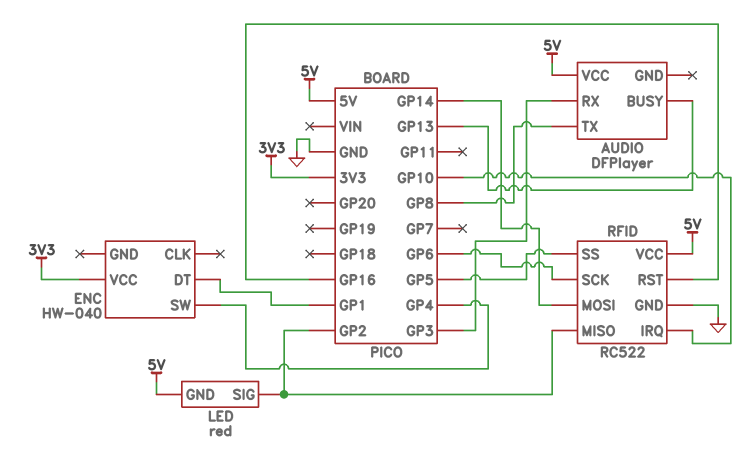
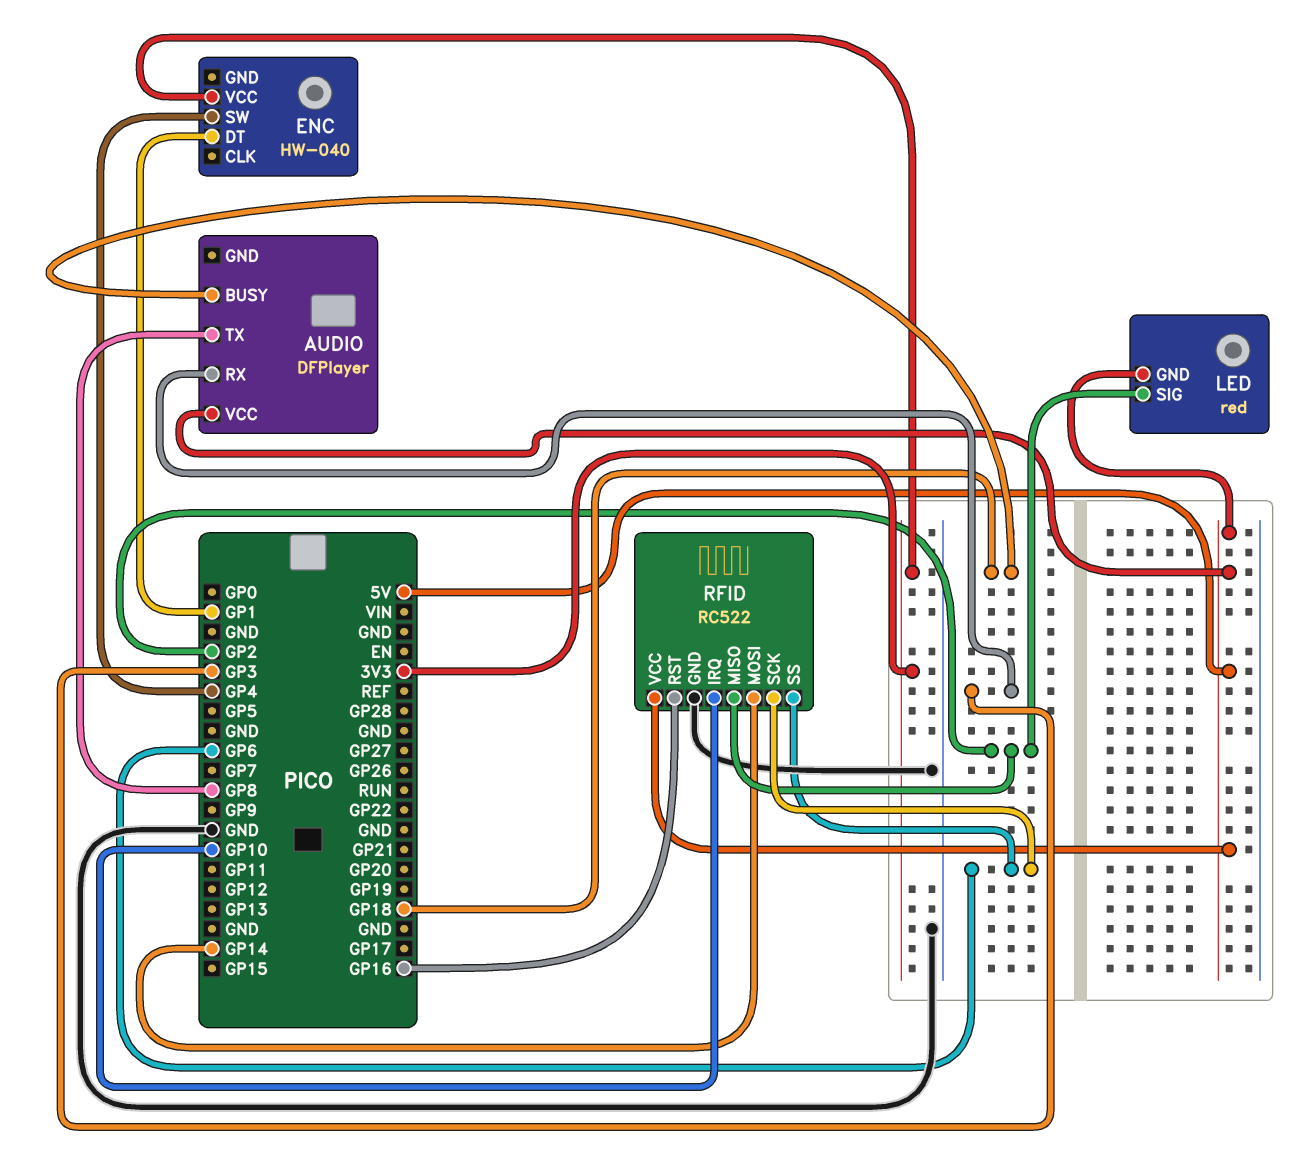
AUDIO pin BUSY: GP13 -> GP18
RFID pin SS: GP5 -> GP6

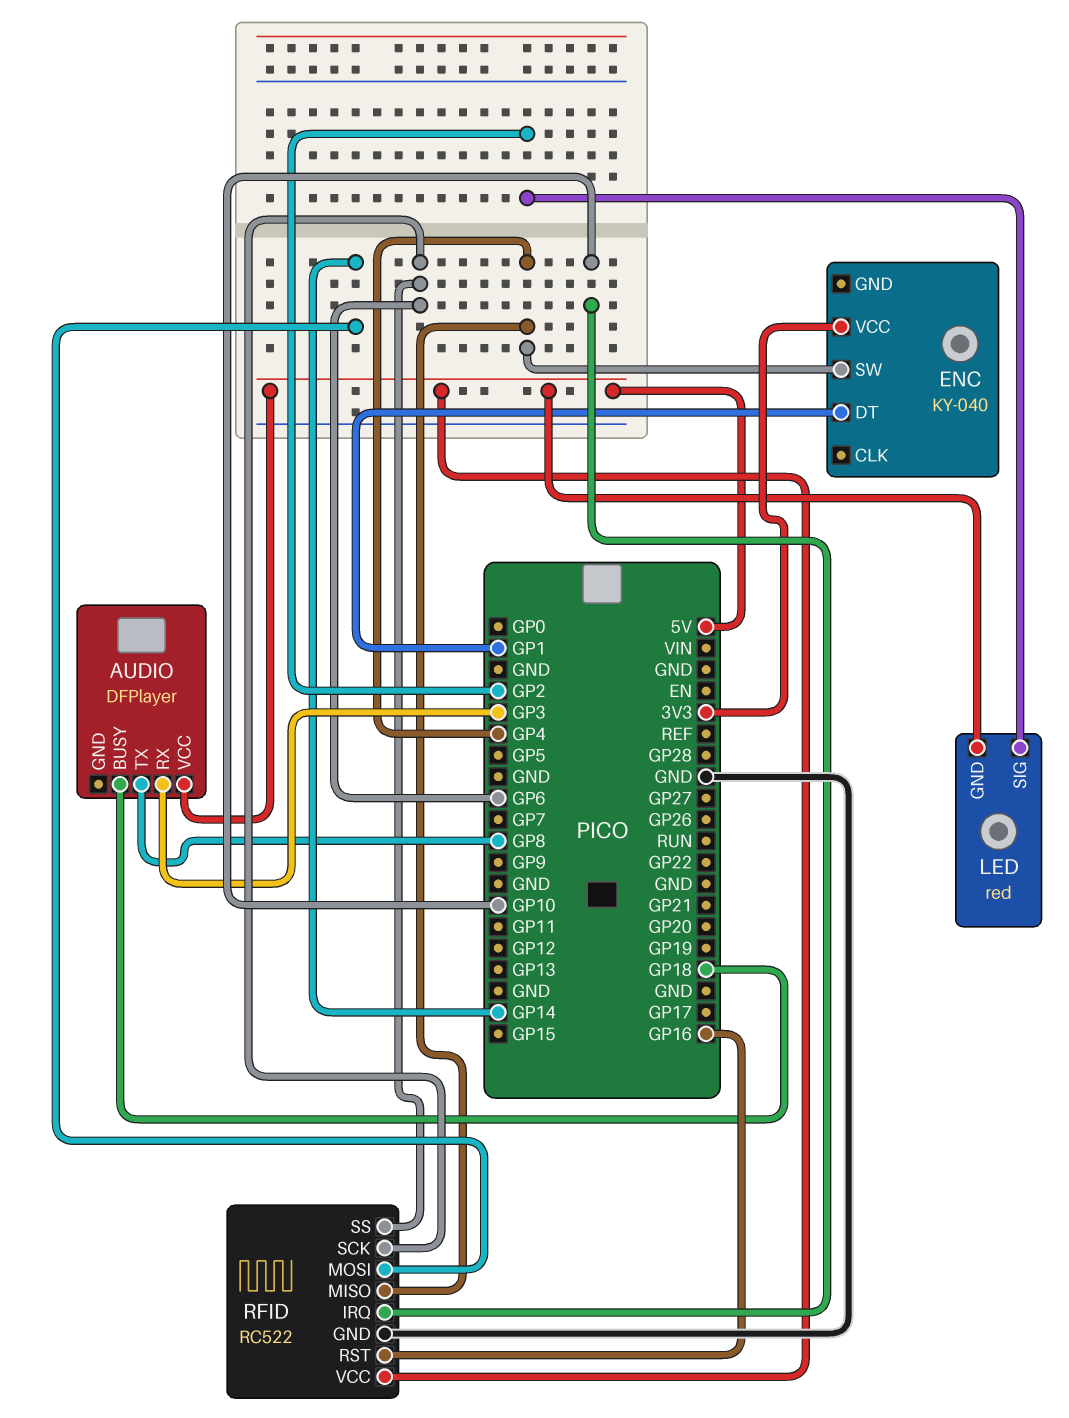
ENC: HW-040 -> KY-040
RFID pin MISO: GP2 -> GP4

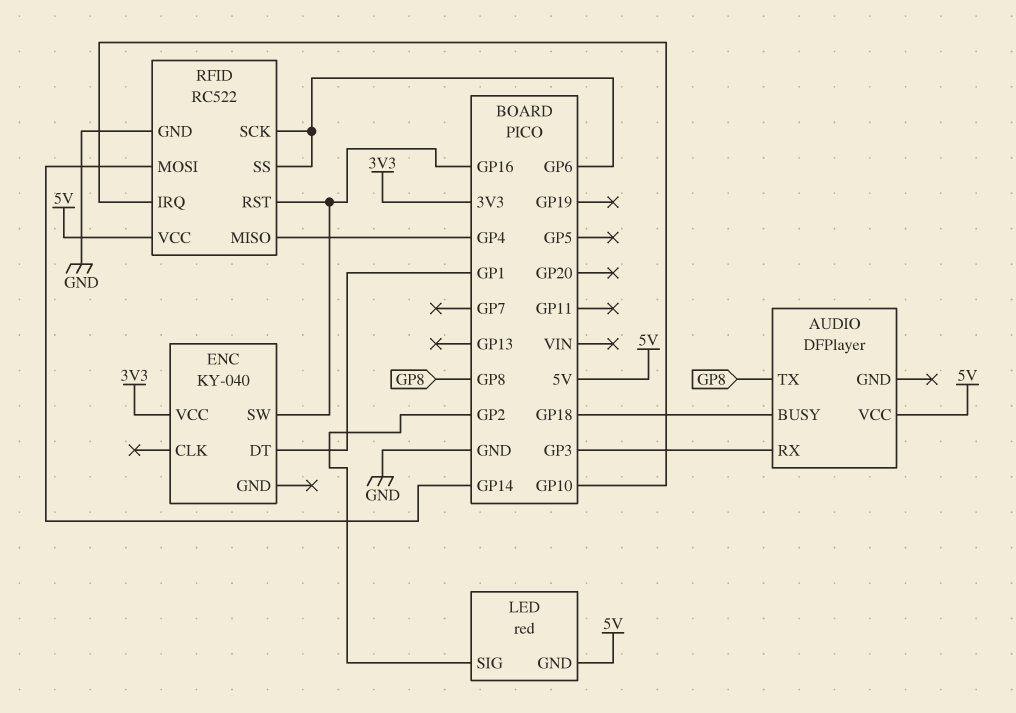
ENC pin SW: GP4 -> GP16

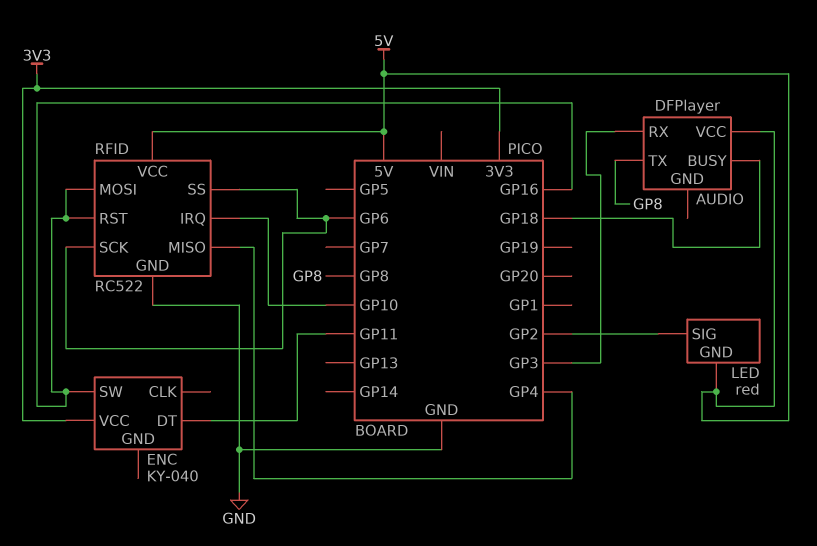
ENC pin DT: GP1 -> GP11
RFID pin MOSI: GP14 -> GP16

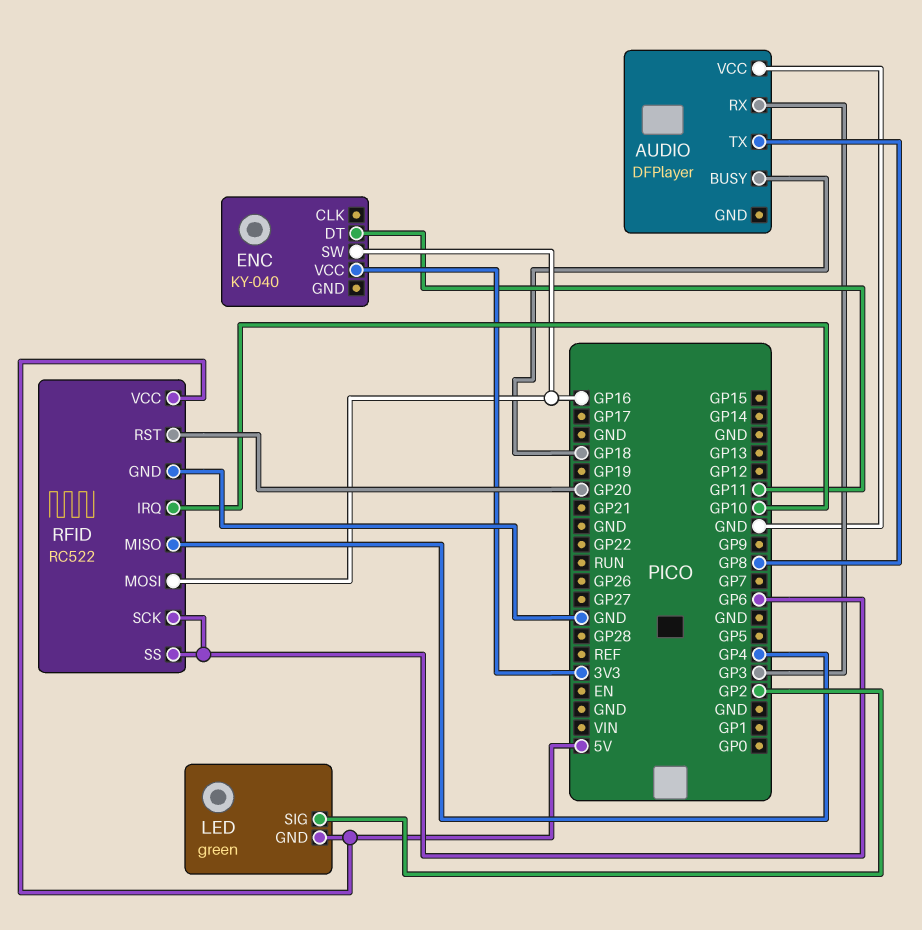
AUDIO pin VCC: 5V -> GND
LED: red -> green
RFID pin RST: GP16 -> GP20

